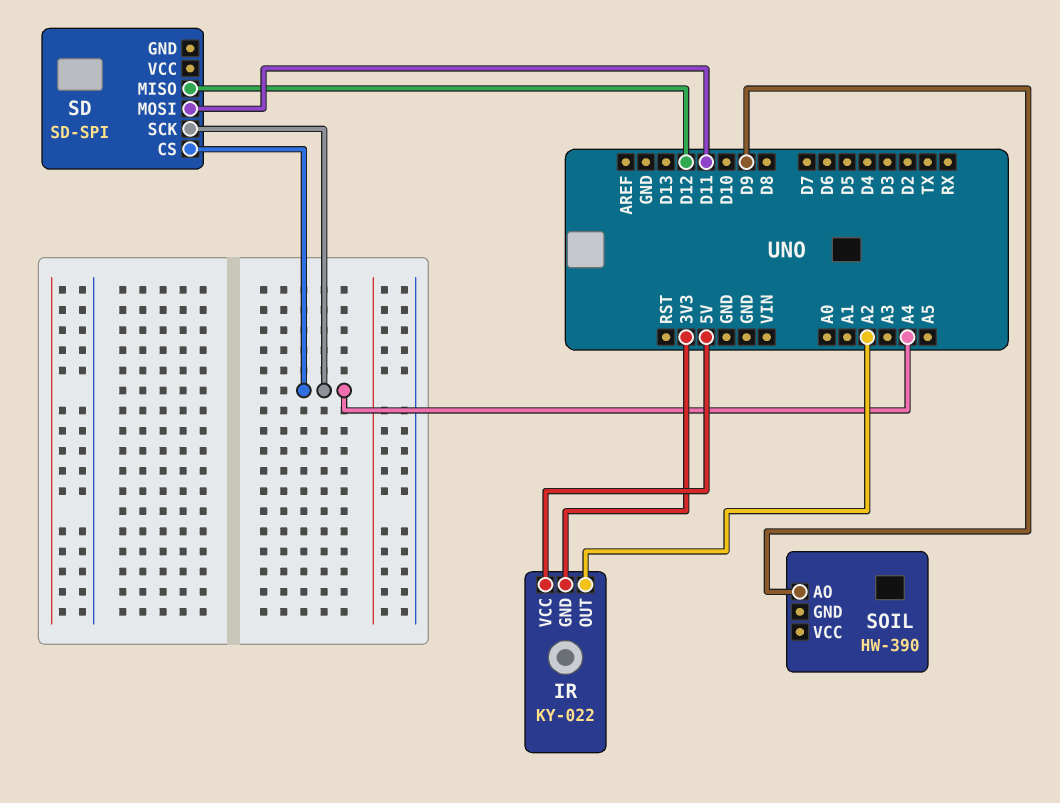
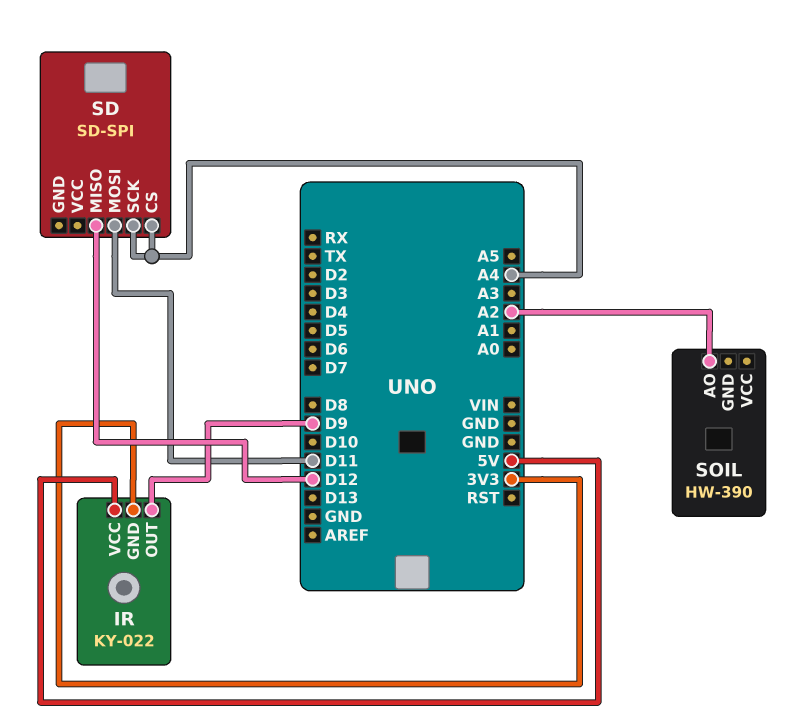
IR pin OUT: A2 -> D9
SOIL pin AO: D9 -> A2

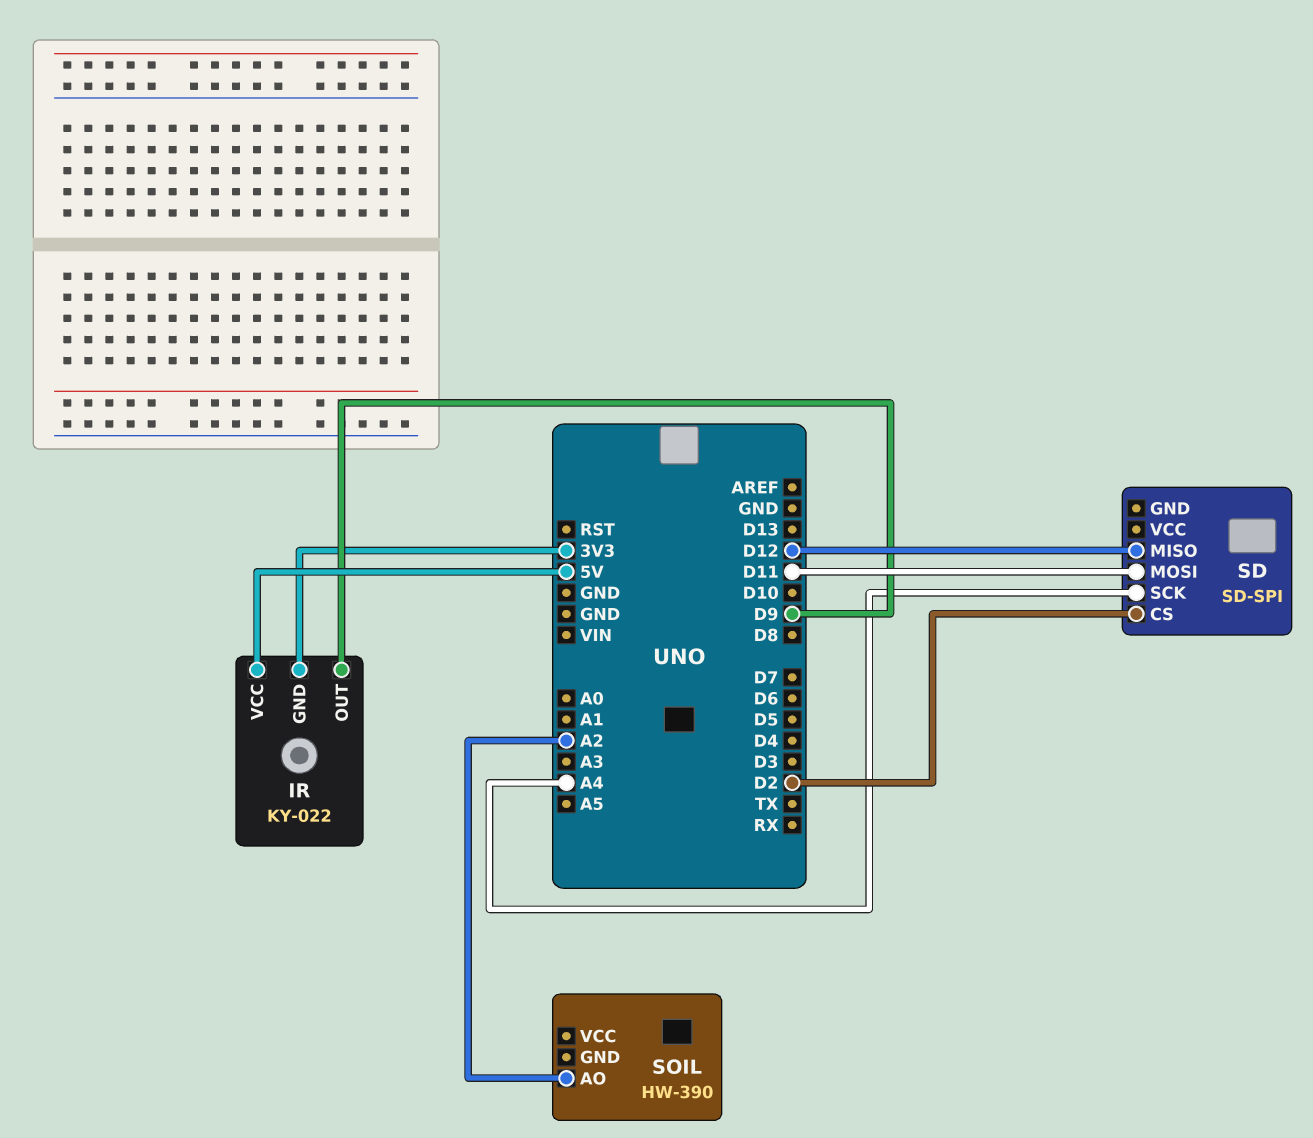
SD pin CS: A4 -> D2

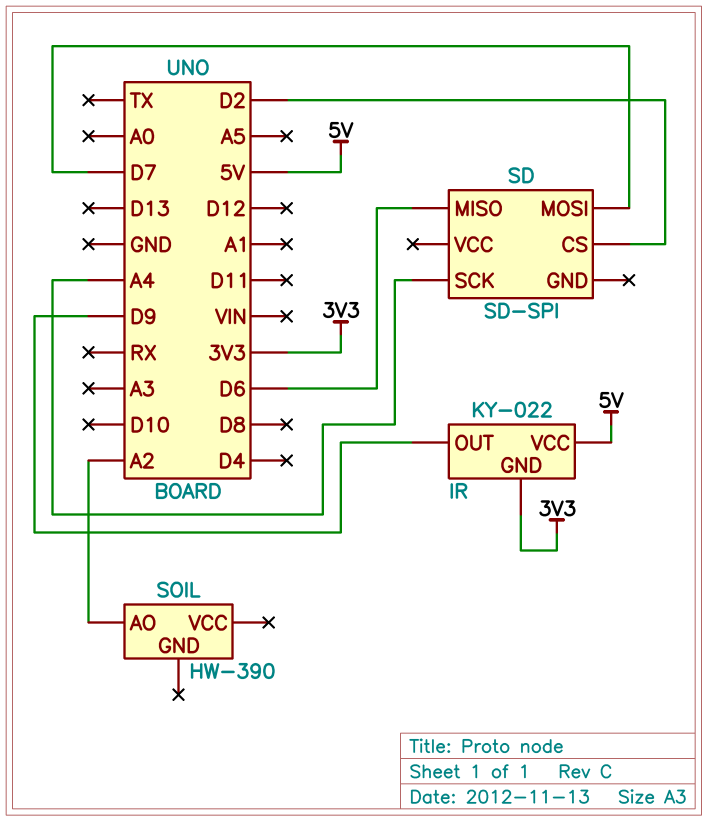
SD pin MISO: D12 -> D6
SD pin MOSI: D11 -> D7

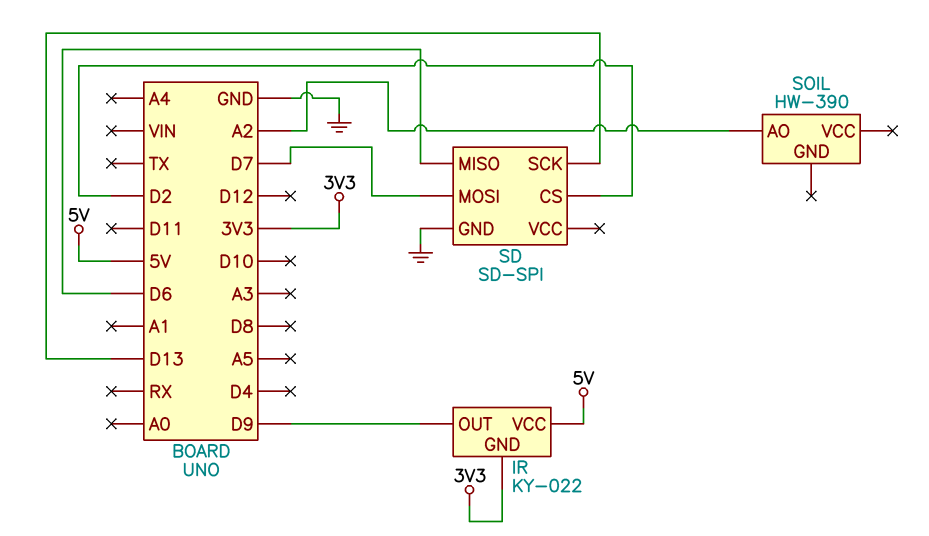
SD pin GND: none -> GND
SD pin SCK: A4 -> D13

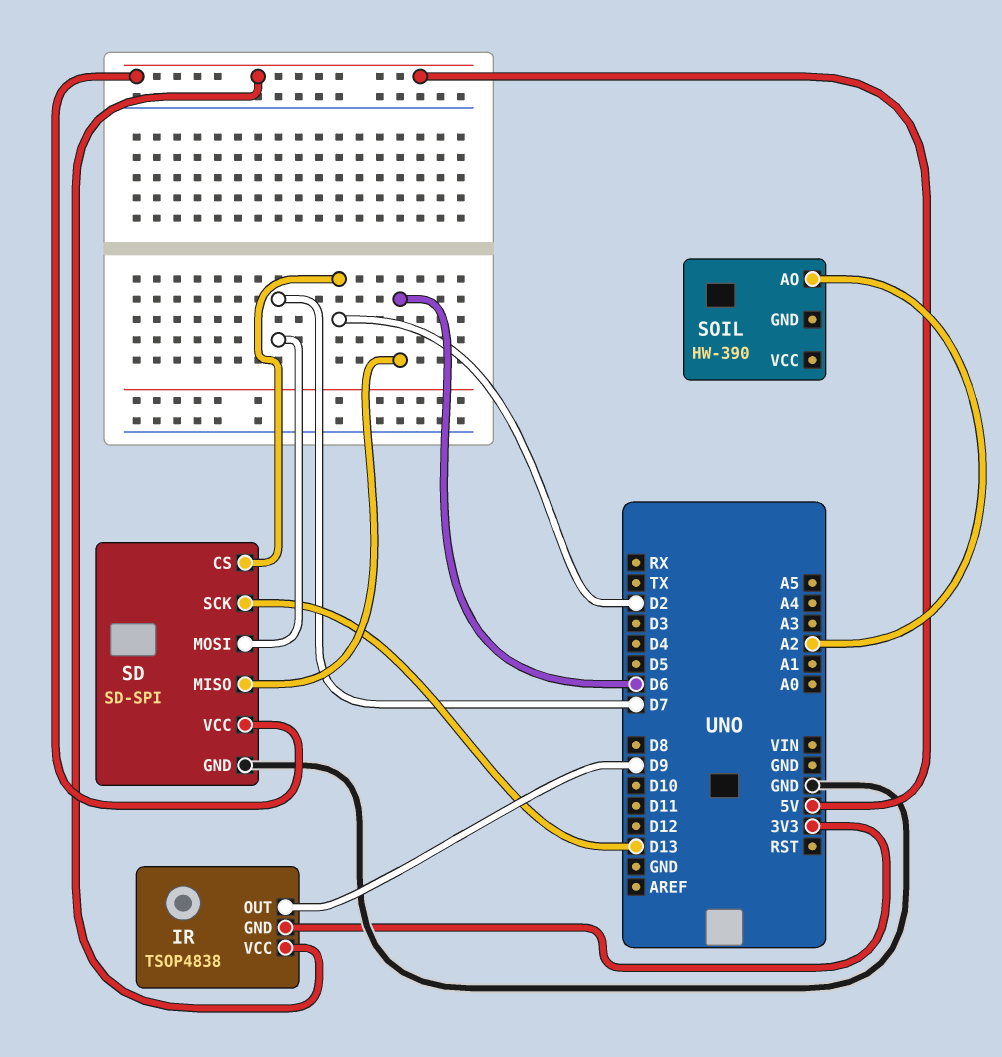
IR: KY-022 -> TSOP4838
SD pin VCC: none -> 5V

